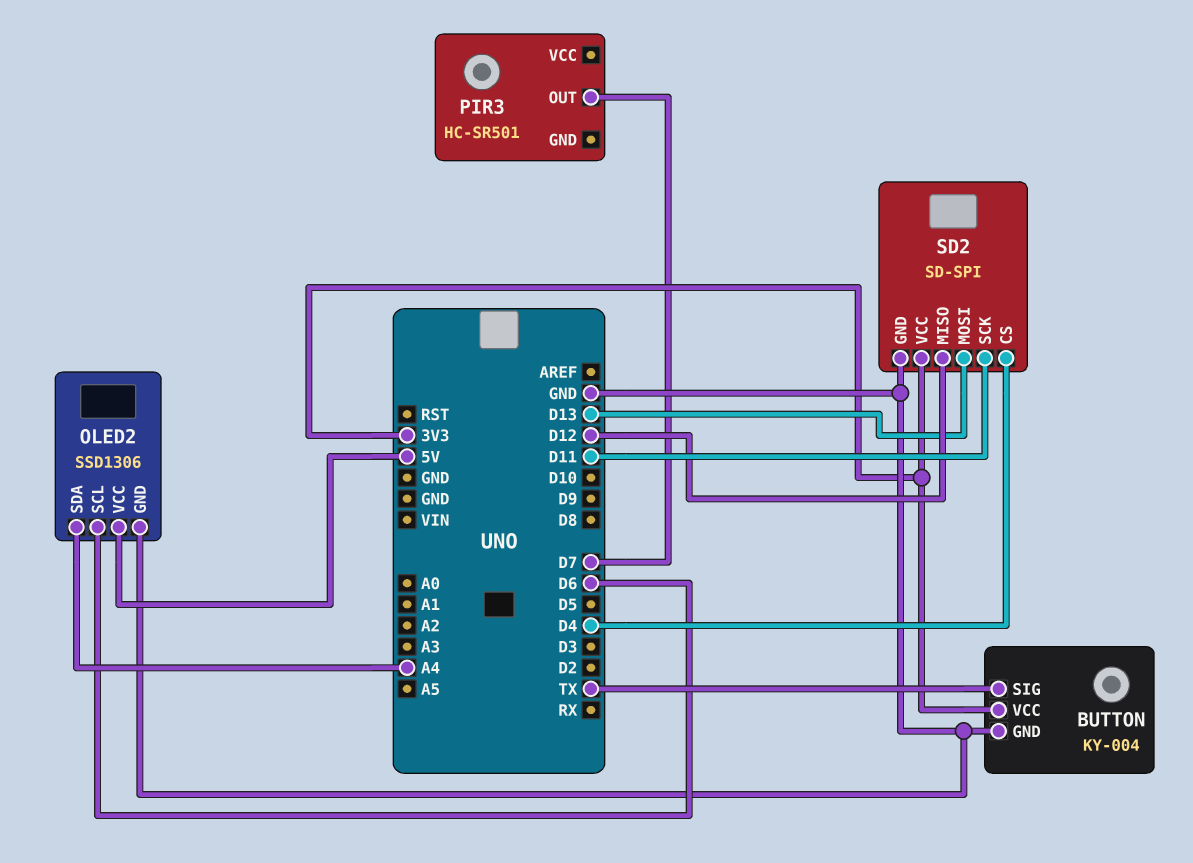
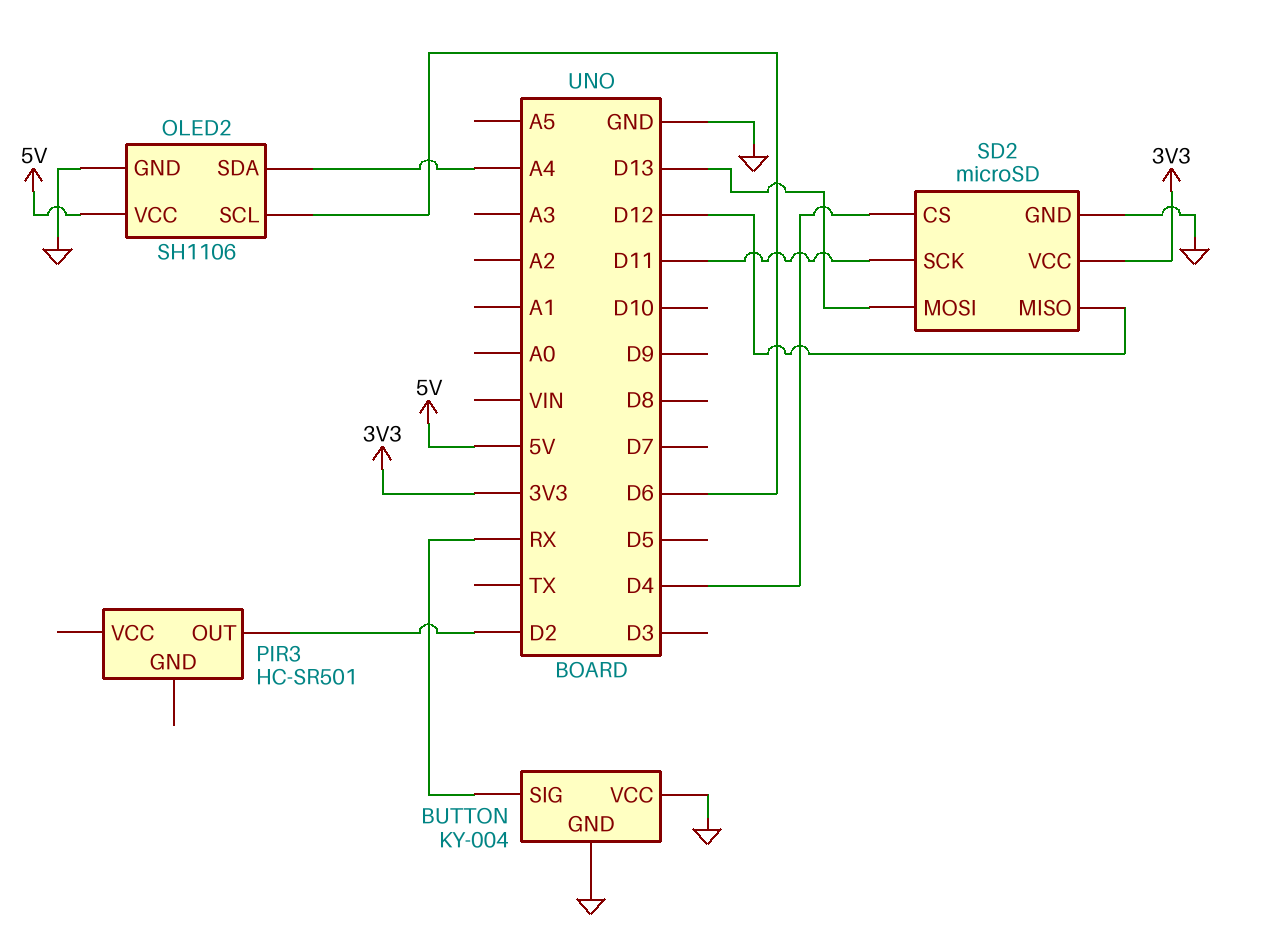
BUTTON pin SIG: TX -> RX
BUTTON pin VCC: 3V3 -> GND
OLED2: SSD1306 -> SH1106
PIR3 pin OUT: D7 -> D2
SD2: SD-SPI -> microSD

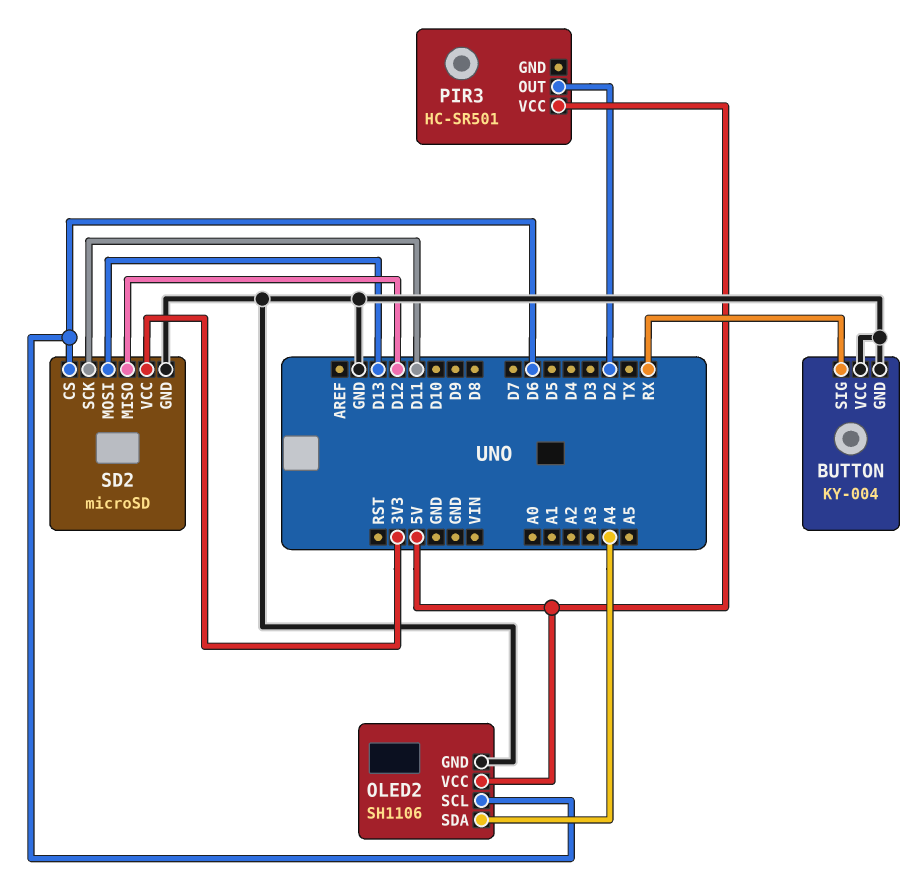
PIR3 pin VCC: none -> 5V
SD2 pin CS: D4 -> D6

